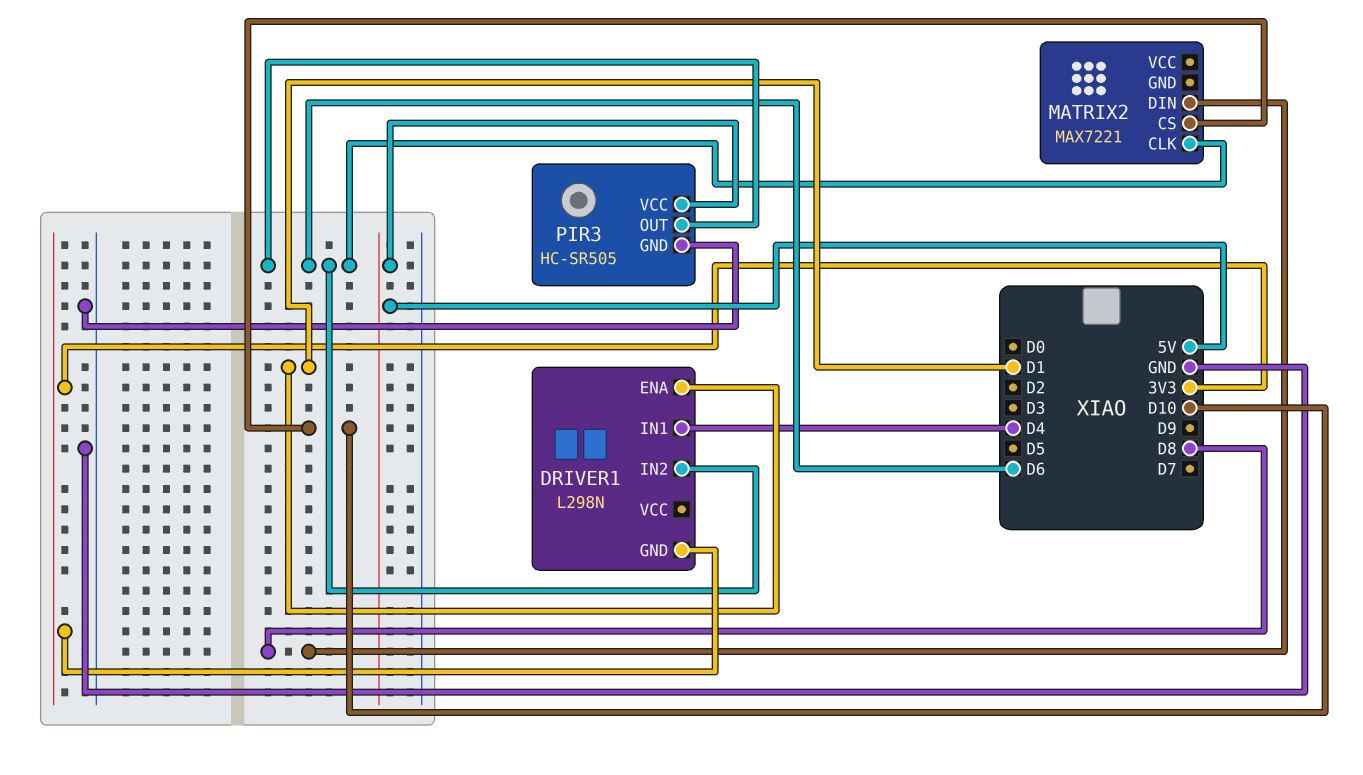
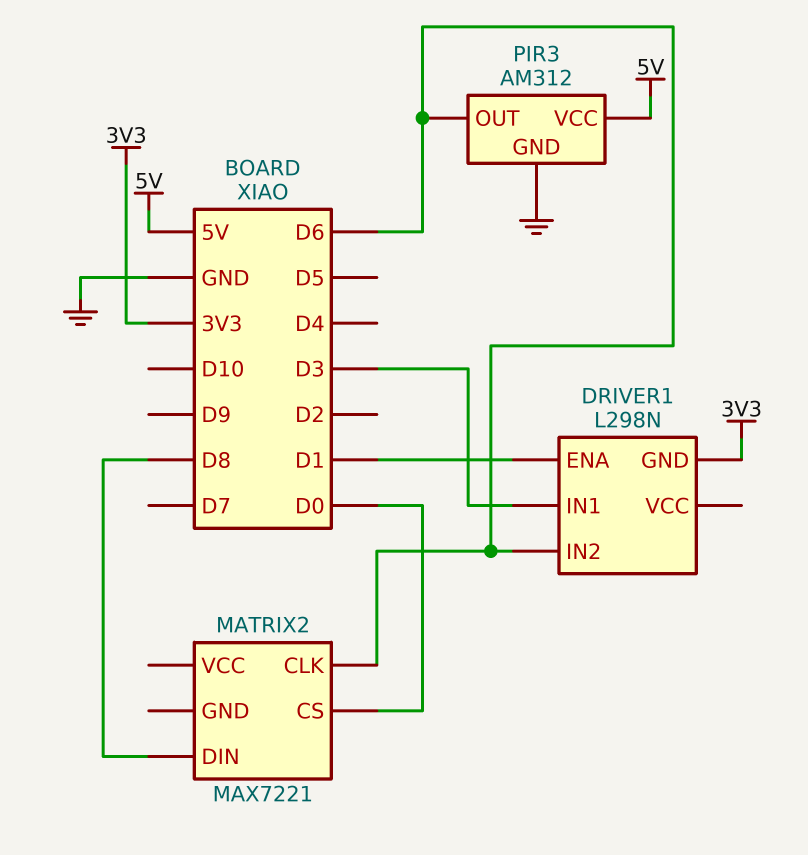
DRIVER1 pin IN1: D4 -> D3
MATRIX2 pin CS: D10 -> D0
PIR3: HC-SR505 -> AM312

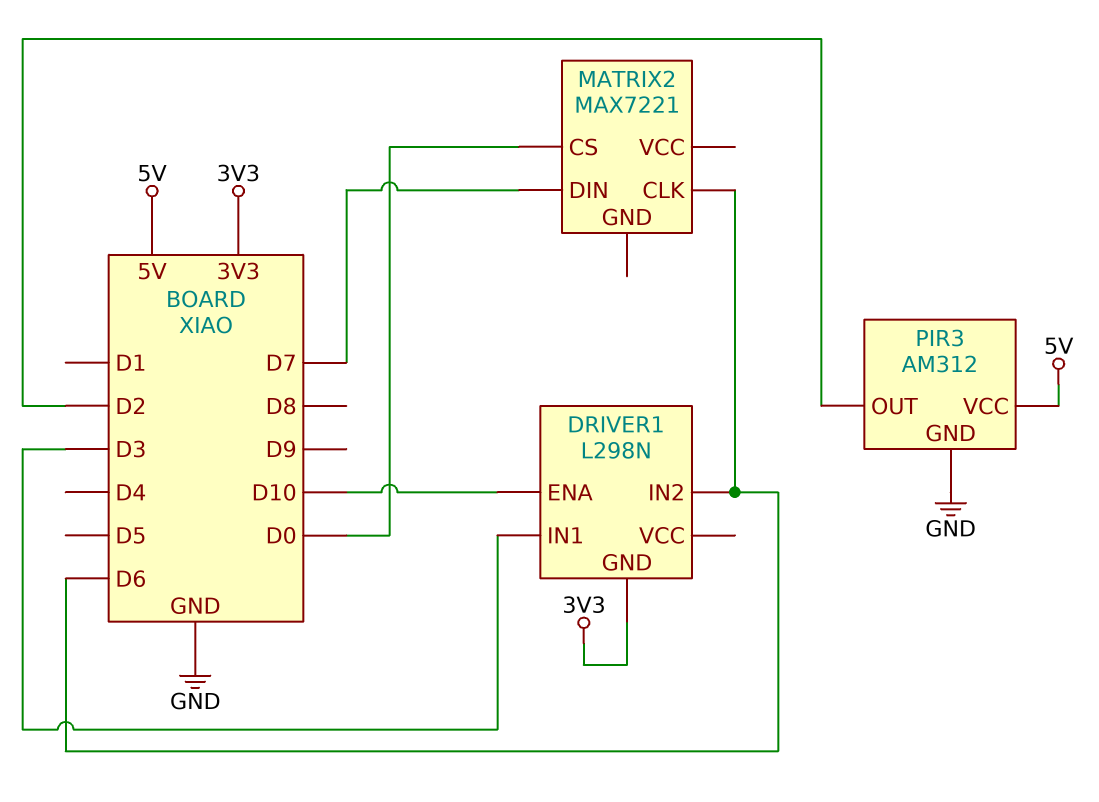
DRIVER1 pin ENA: D1 -> D10
MATRIX2 pin DIN: D8 -> D7
PIR3 pin OUT: D6 -> D2

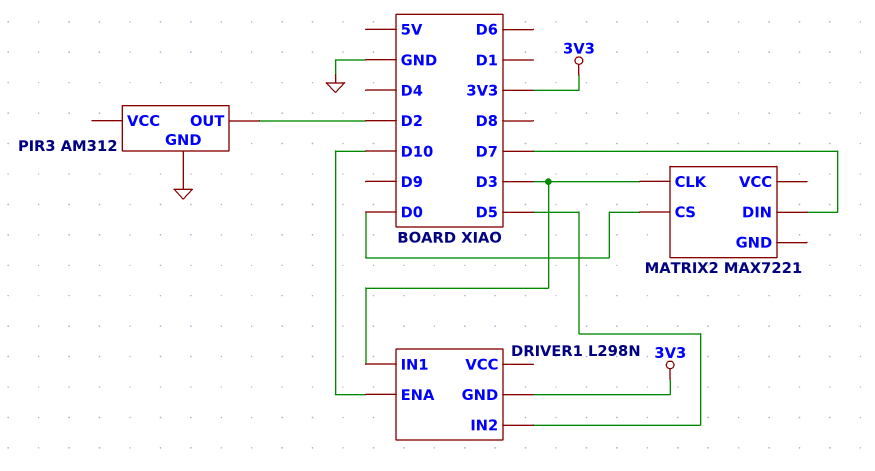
DRIVER1 pin IN2: D6 -> D5
MATRIX2 pin CLK: D6 -> D3
PIR3 pin VCC: 5V -> none

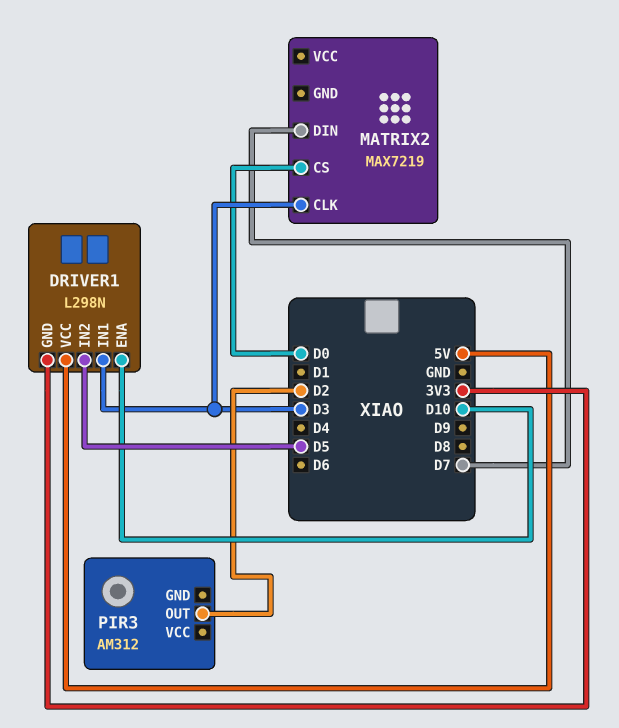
DRIVER1 pin VCC: none -> 5V
MATRIX2: MAX7221 -> MAX7219
PIR3 pin GND: GND -> none

